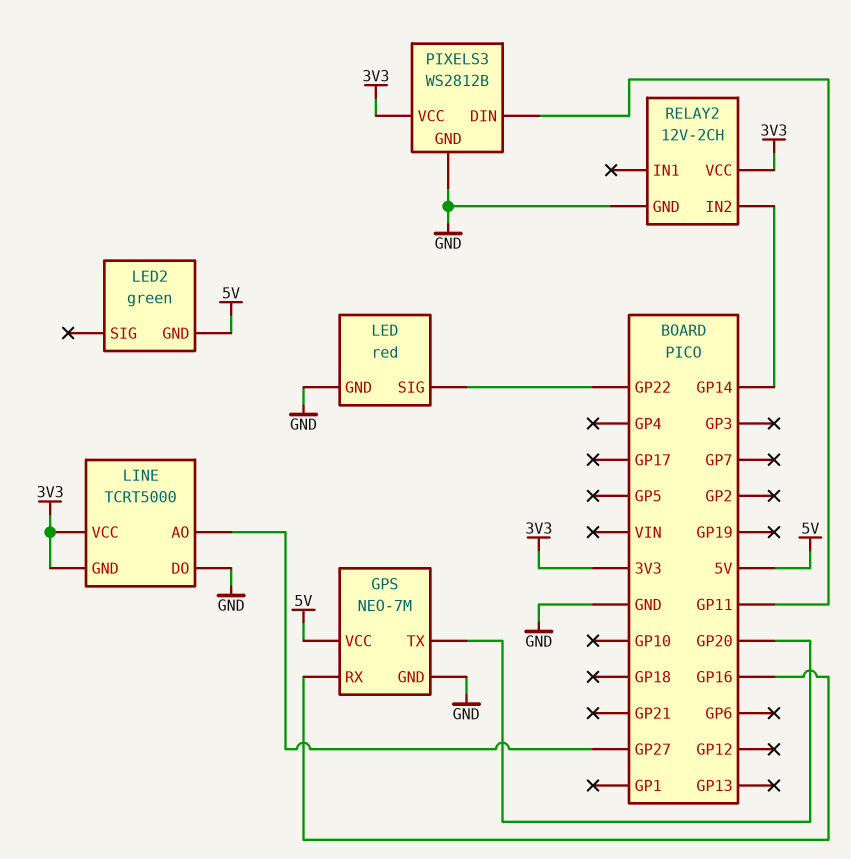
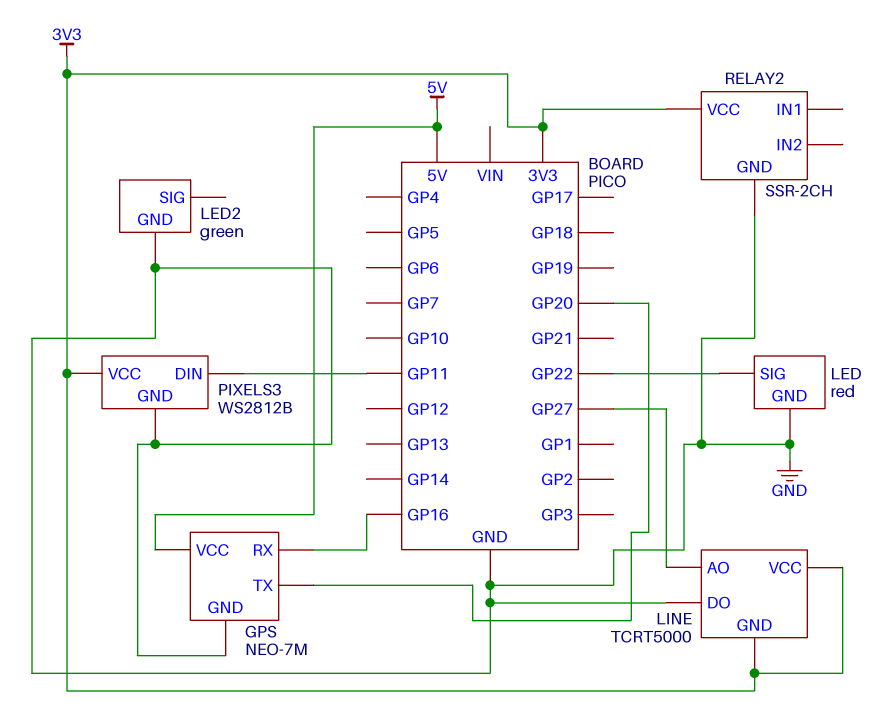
LED2 pin GND: 5V -> GND
RELAY2: 12V-2CH -> SSR-2CH
RELAY2 pin IN2: GP14 -> none

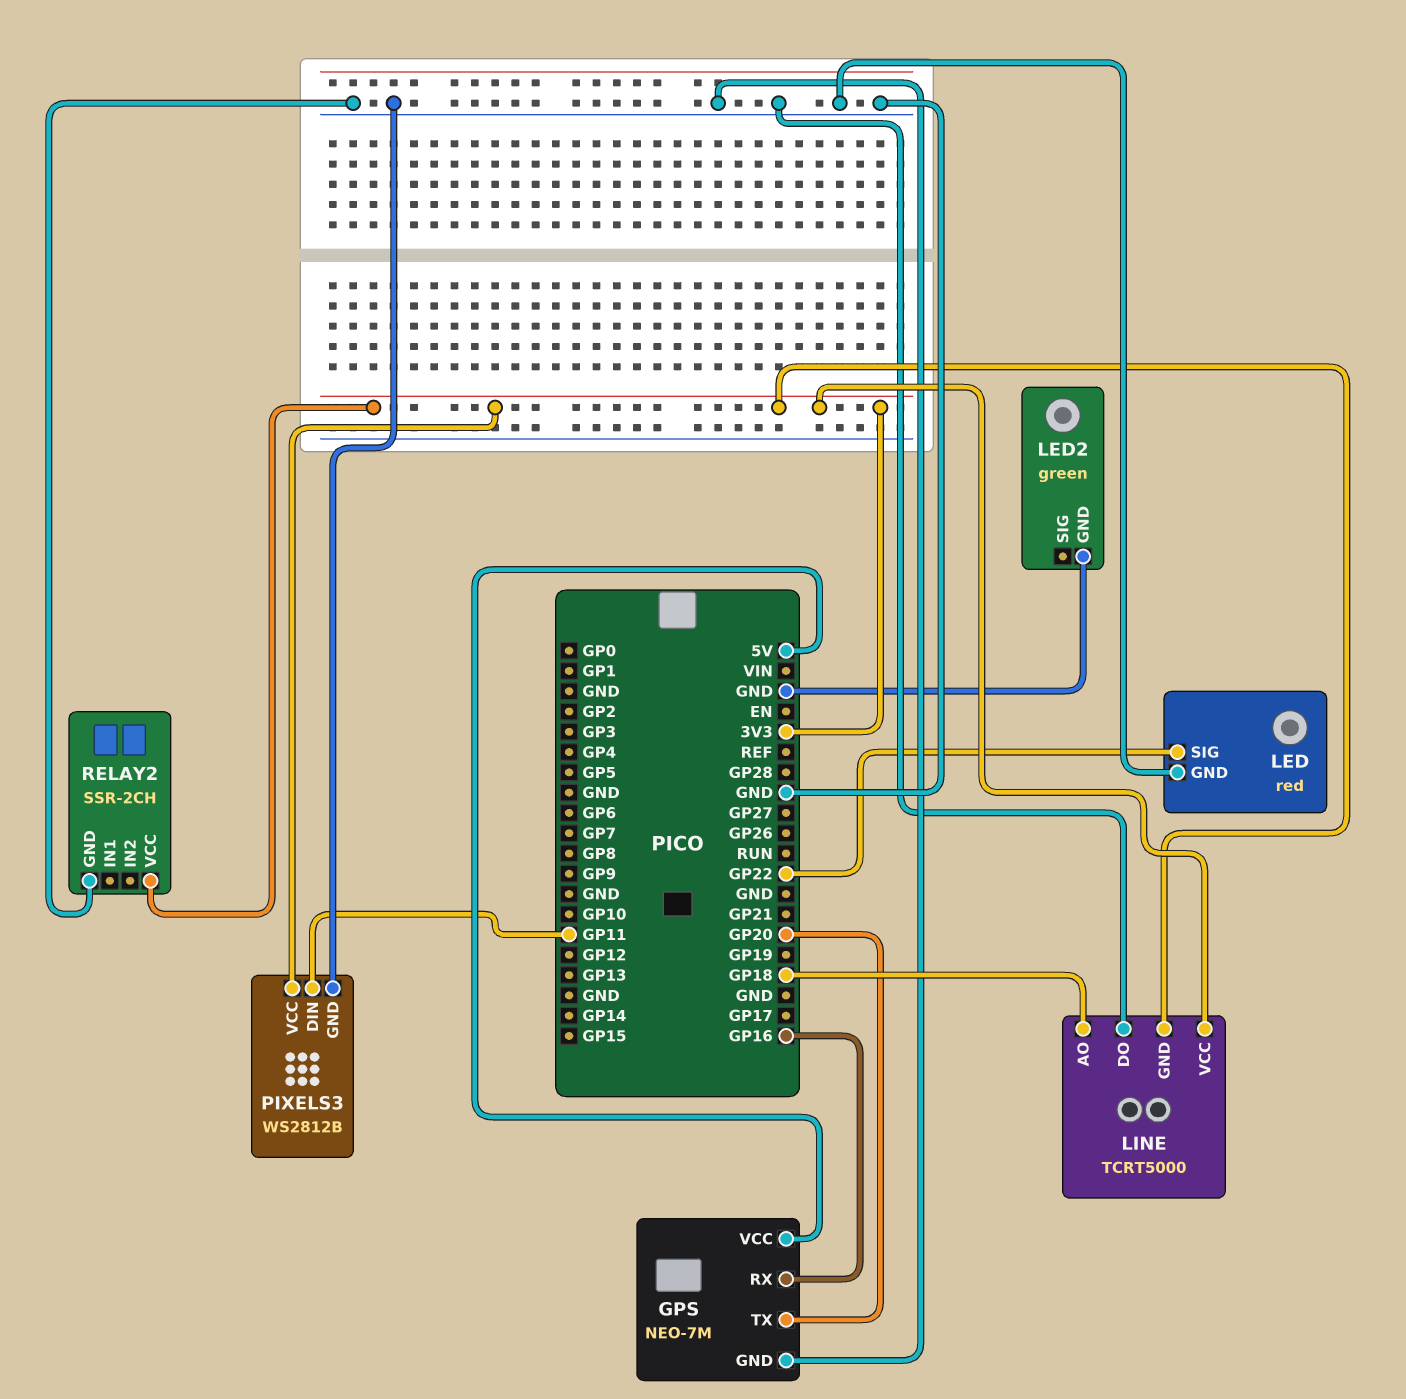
LINE pin AO: GP27 -> GP18

